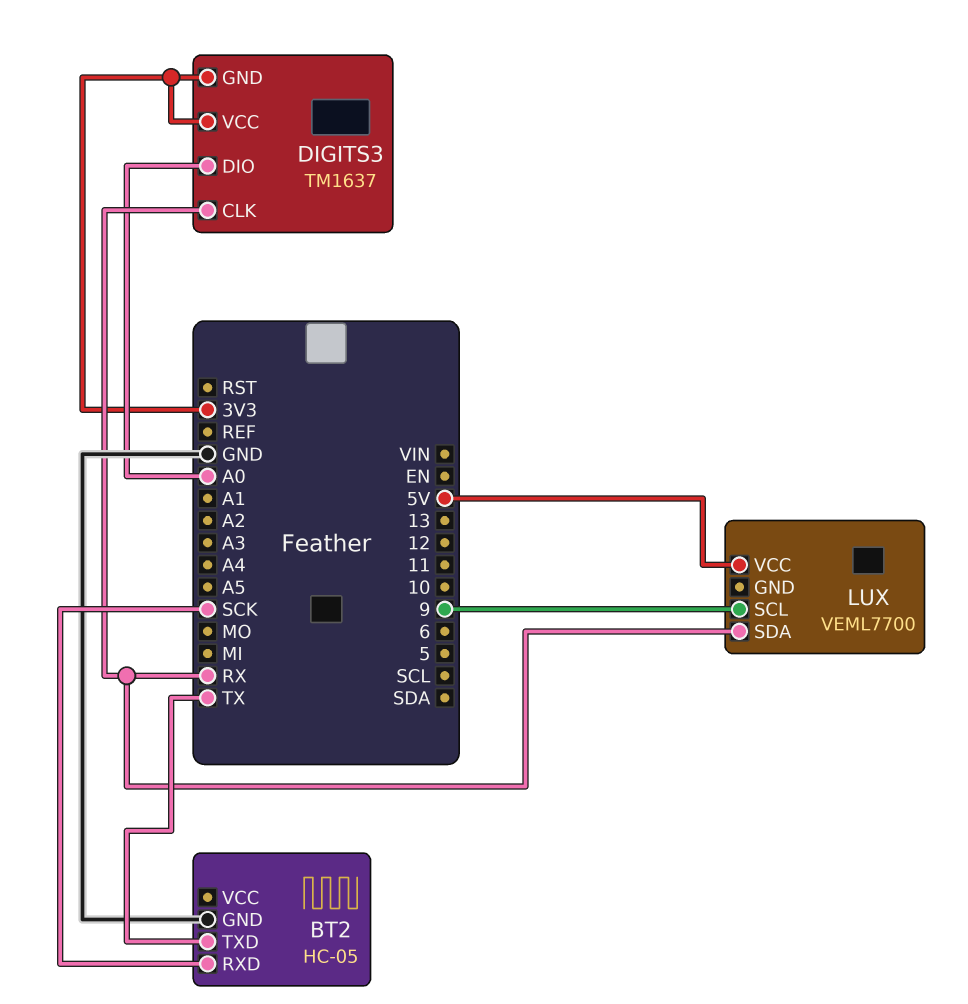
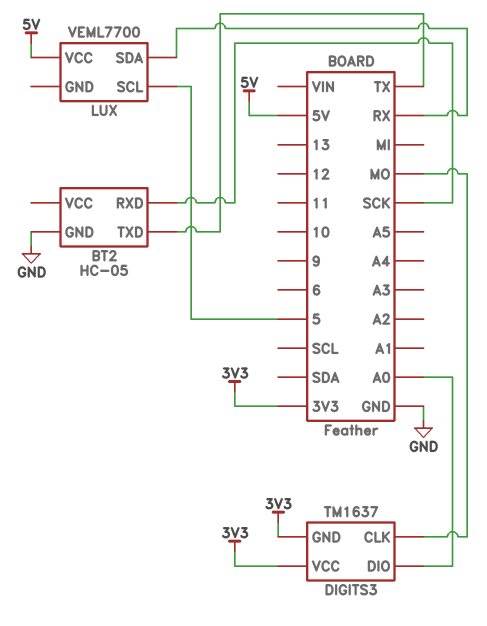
DIGITS3 pin CLK: RX -> MO
LUX pin SCL: 9 -> 5

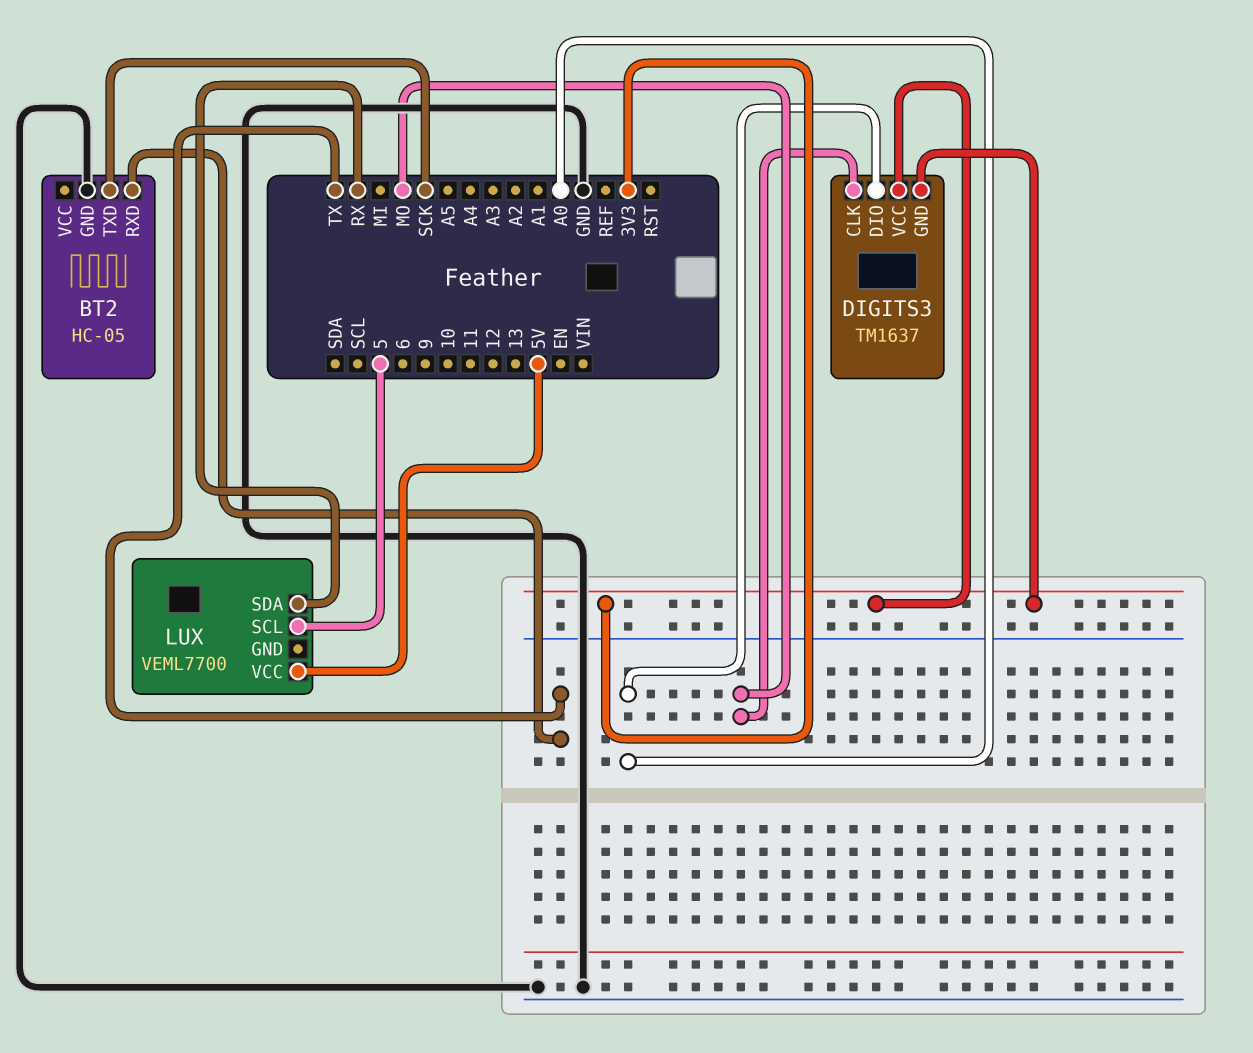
BT2 pin RXD: SCK -> TX
BT2 pin TXD: TX -> SCK

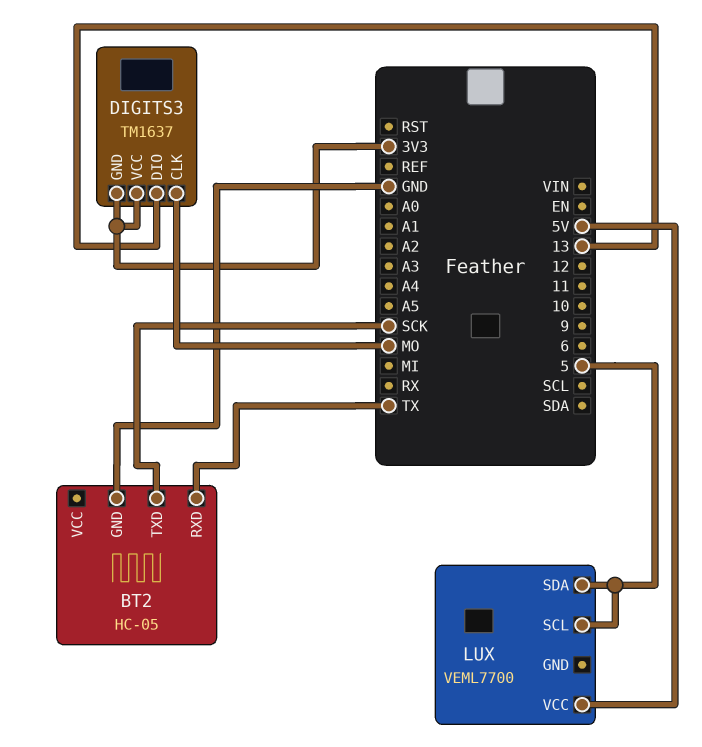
DIGITS3 pin DIO: A0 -> 13
LUX pin SDA: RX -> 5

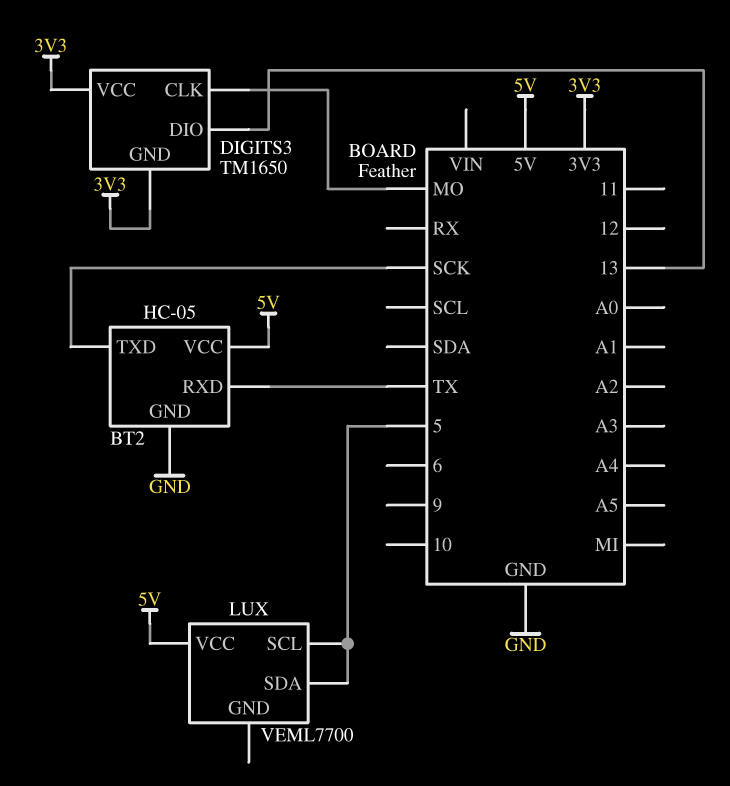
BT2 pin VCC: none -> 5V
DIGITS3: TM1637 -> TM1650

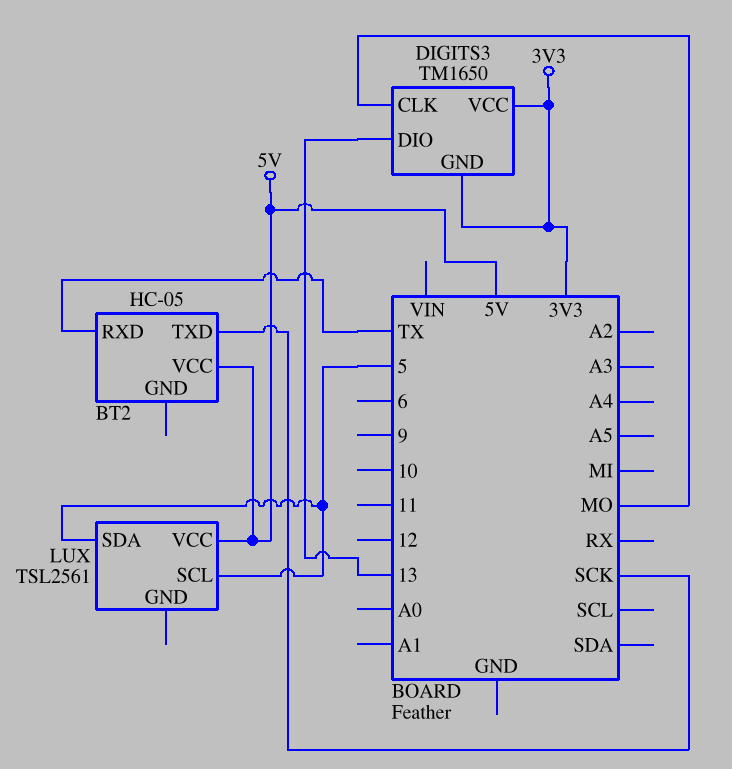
BT2 pin GND: GND -> none
LUX: VEML7700 -> TSL2561

